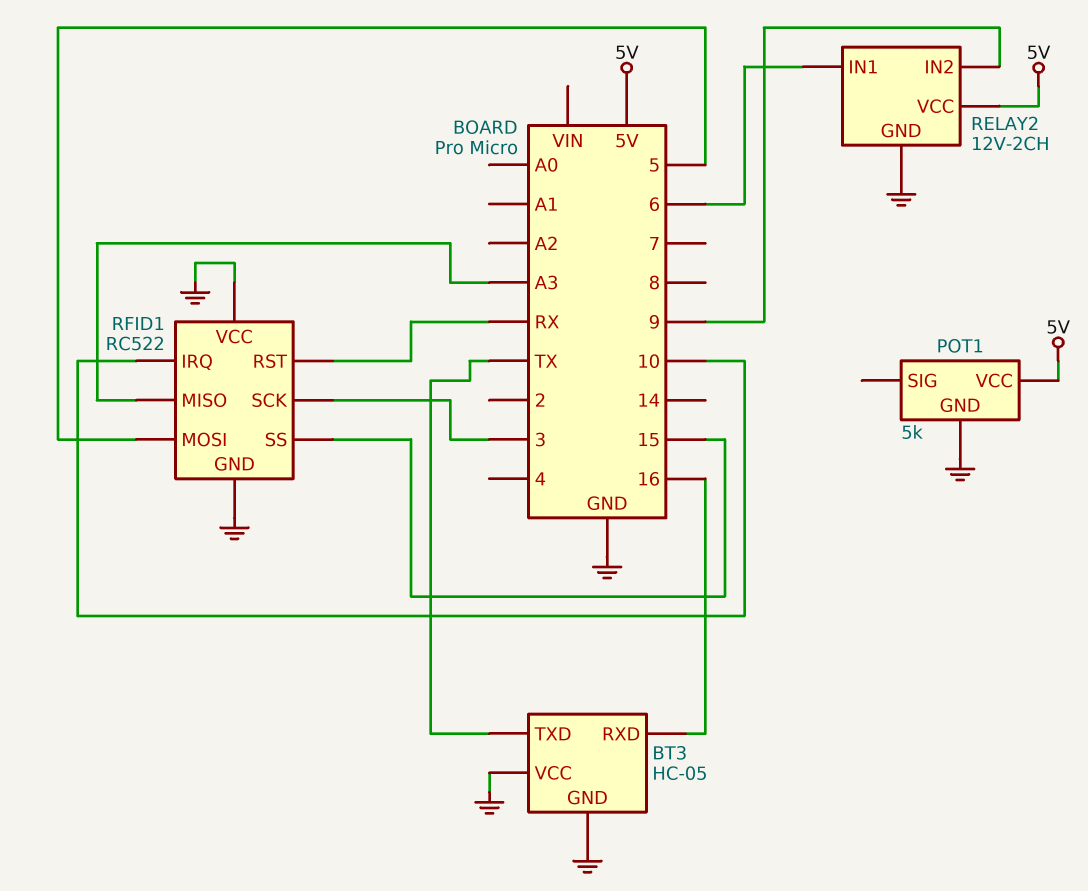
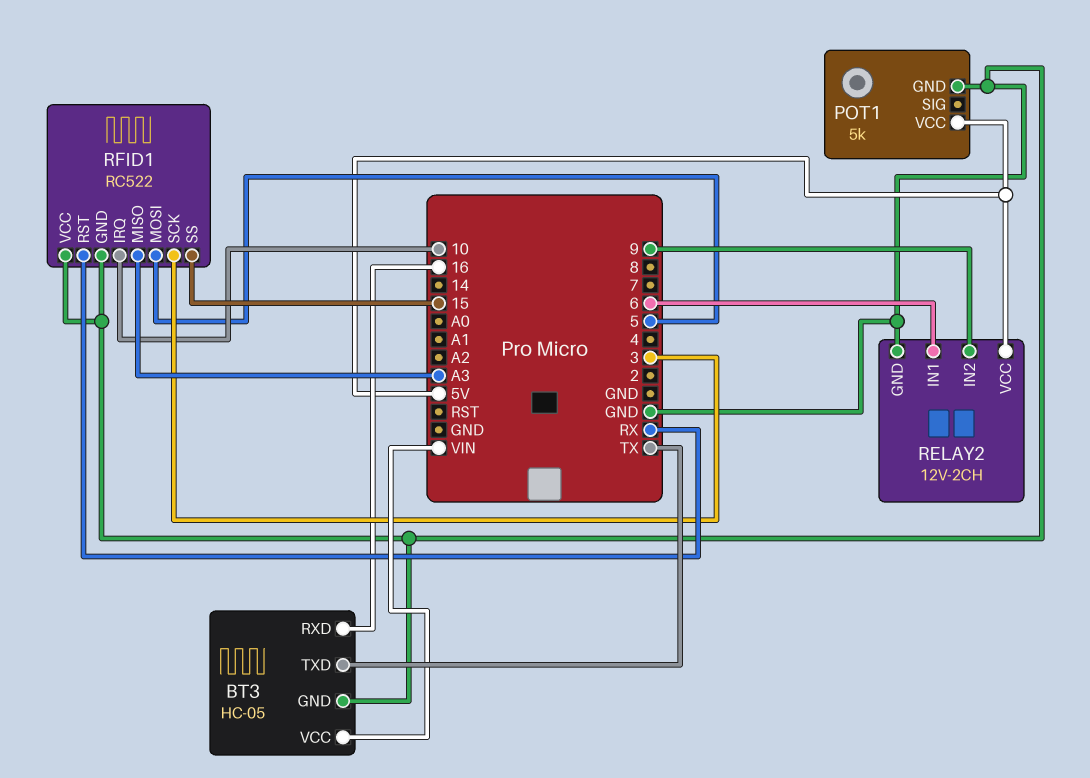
BT3 pin VCC: GND -> VIN

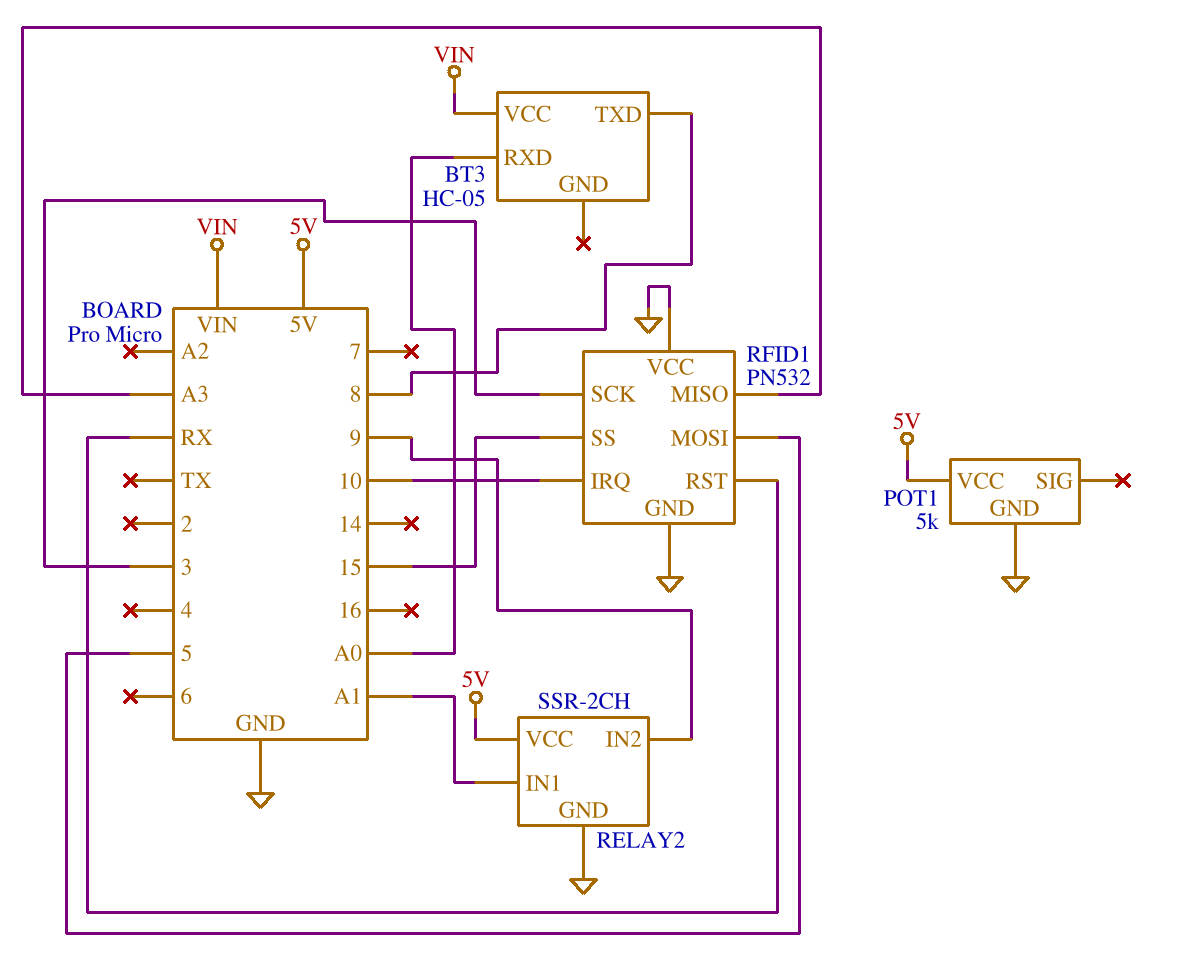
BT3 pin GND: GND -> none
BT3 pin RXD: 16 -> A0
BT3 pin TXD: TX -> 8
RELAY2: 12V-2CH -> SSR-2CH
RELAY2 pin IN1: 6 -> A1
RFID1: RC522 -> PN532

